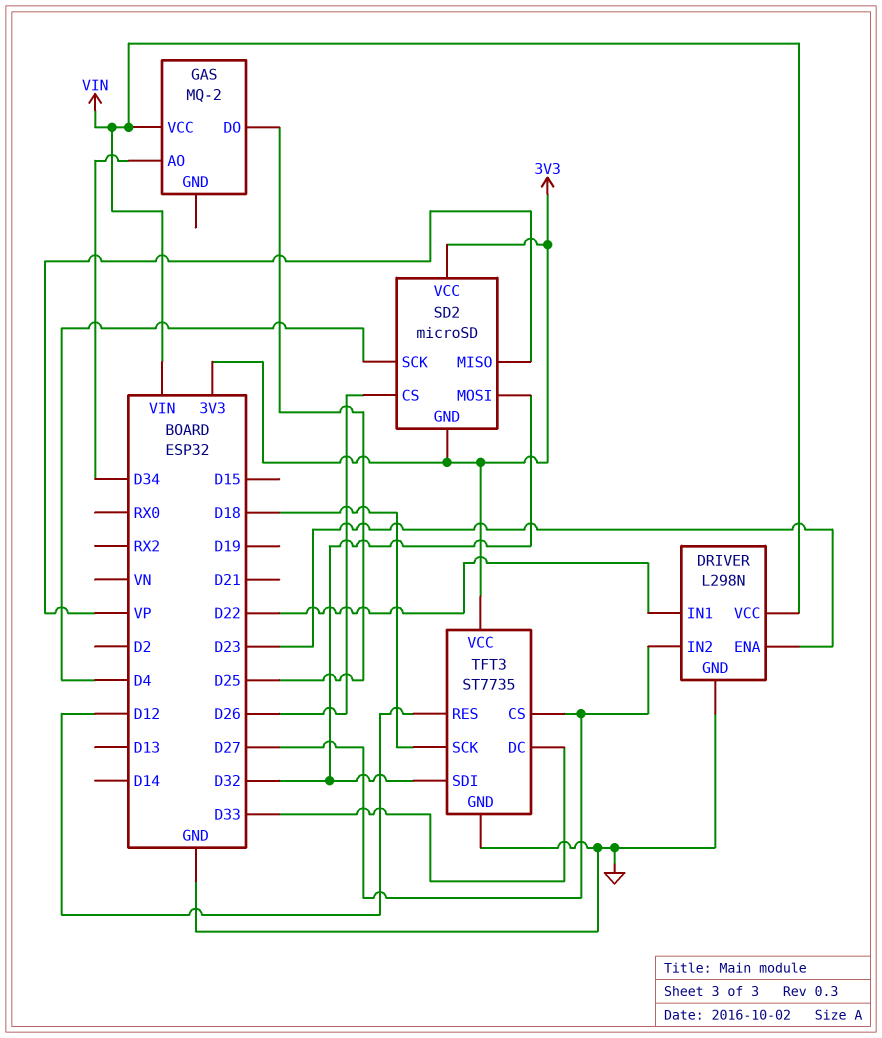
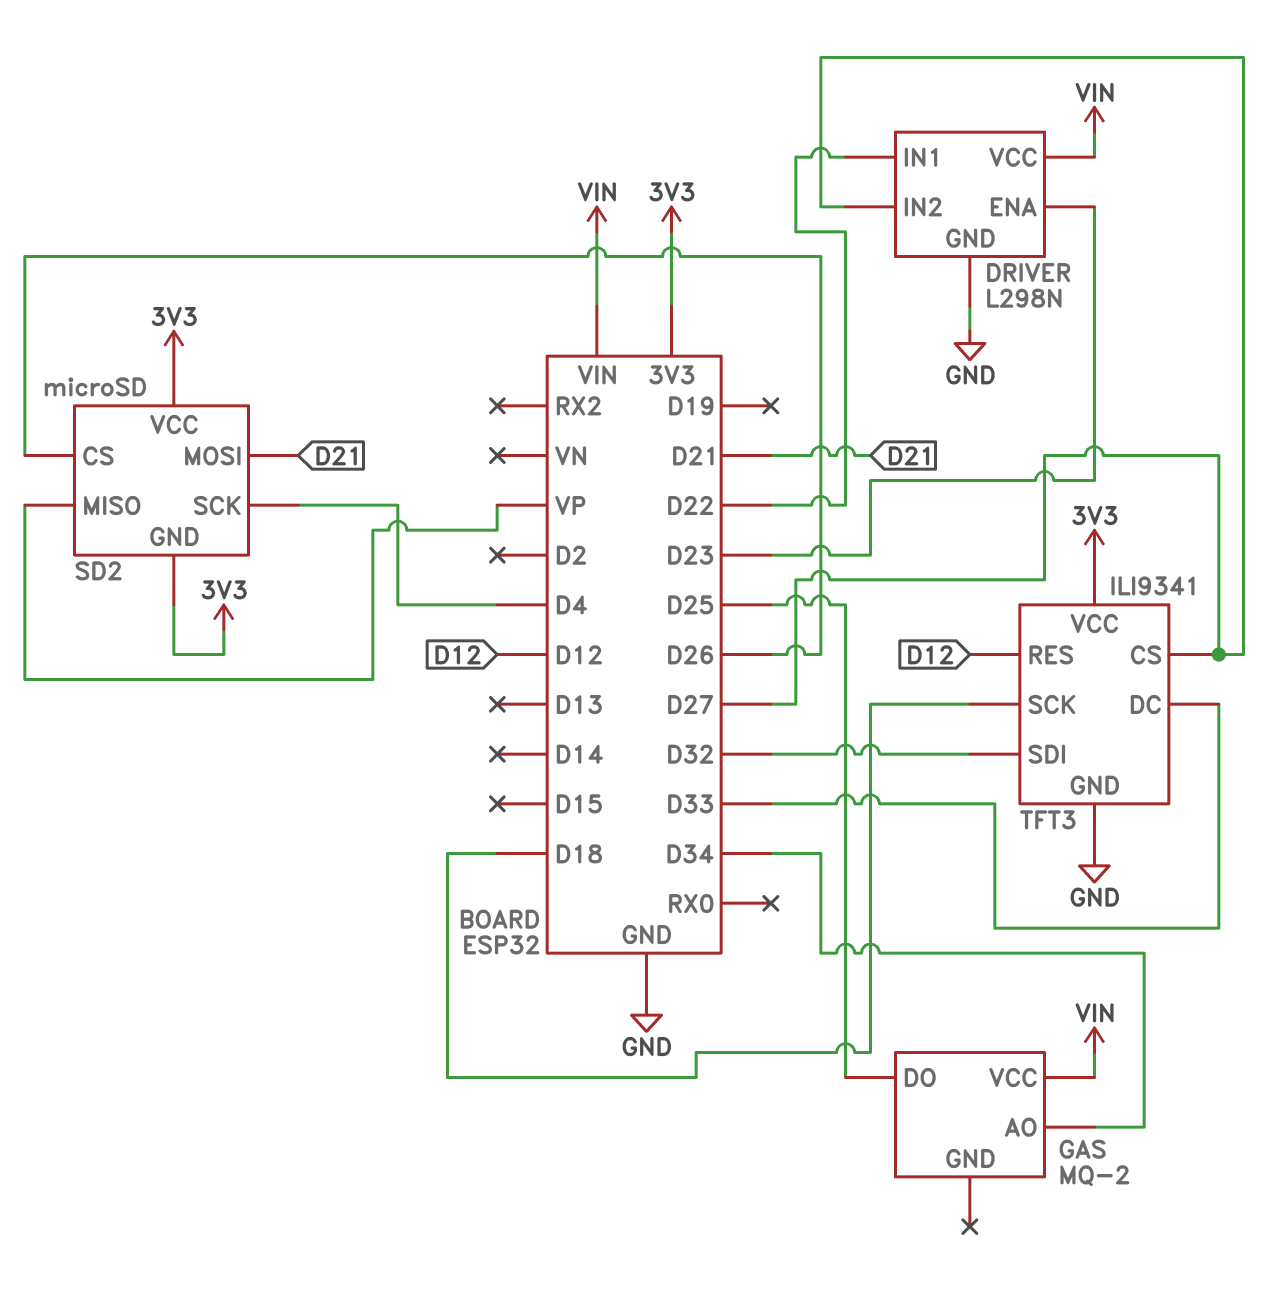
SD2 pin MOSI: D32 -> D21
TFT3: ST7735 -> ILI9341

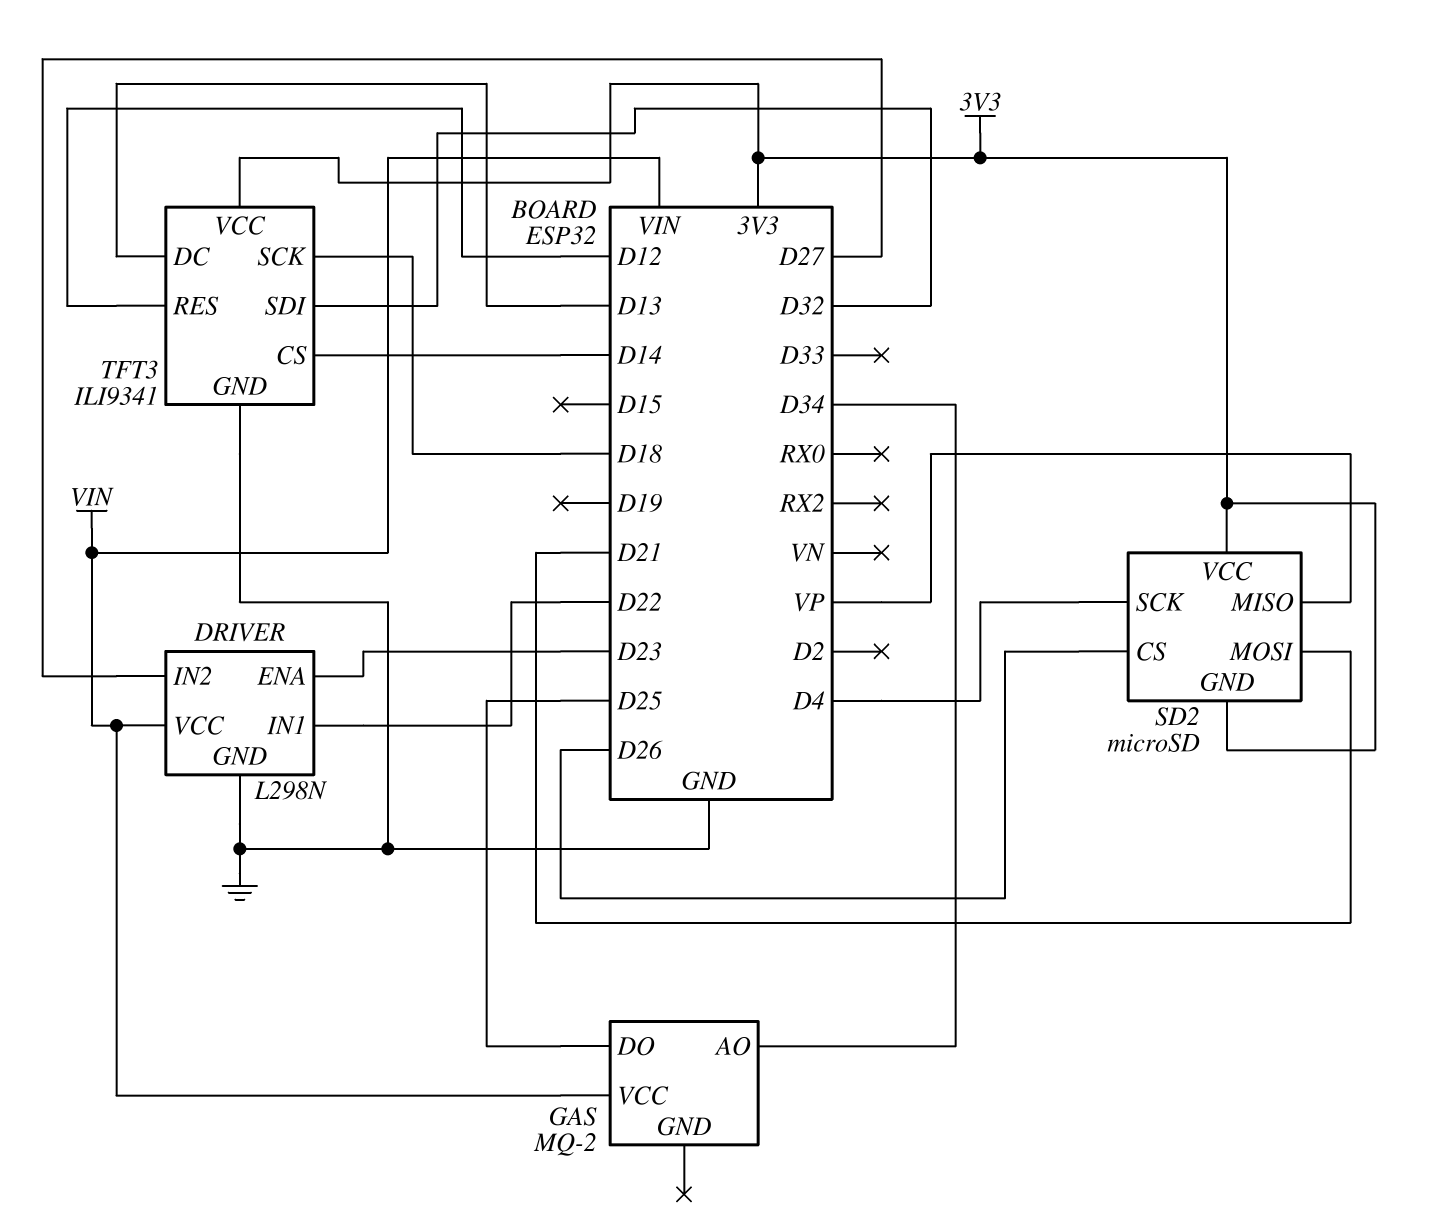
TFT3 pin CS: D27 -> D14
TFT3 pin DC: D33 -> D13

